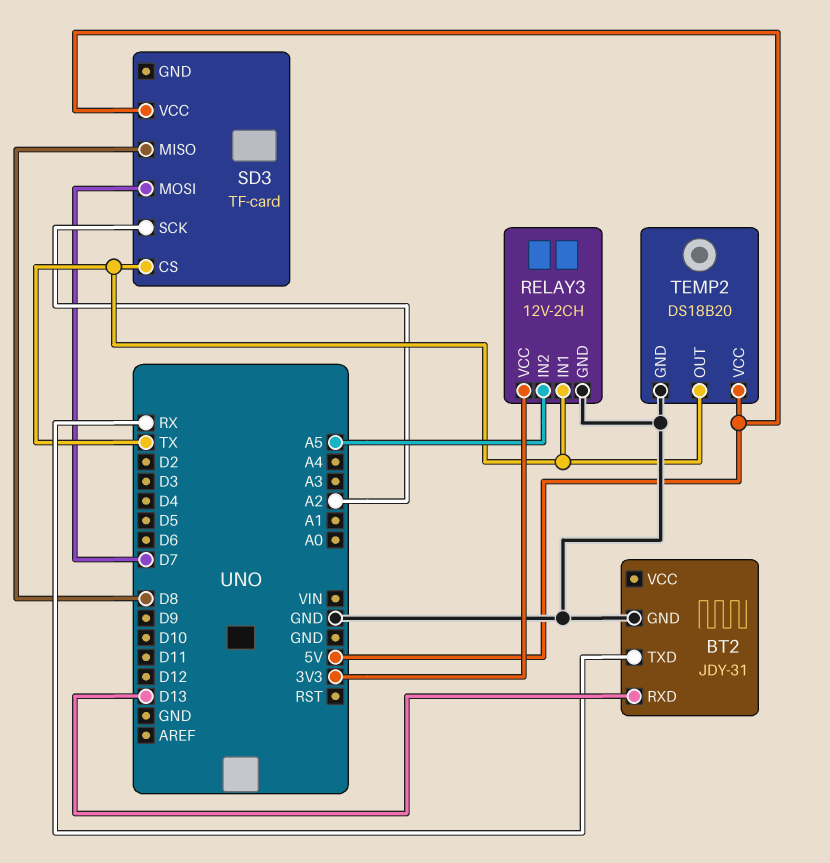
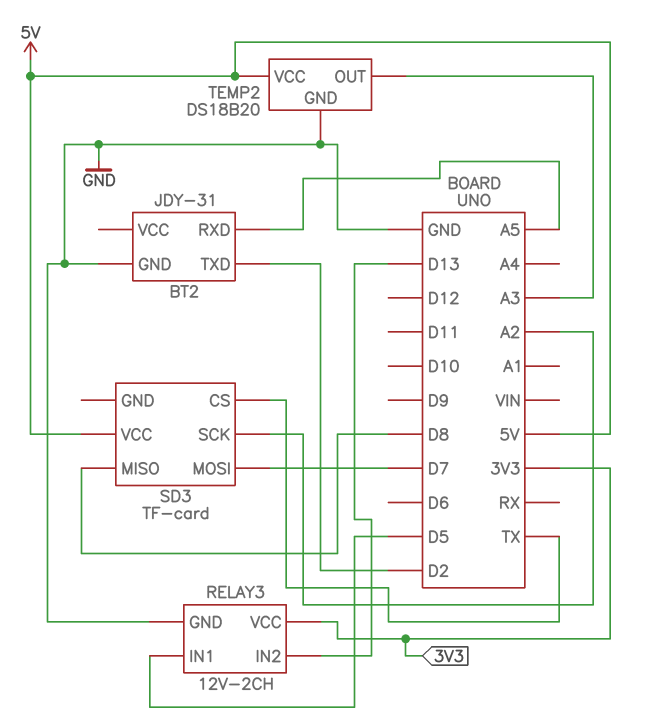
BT2 pin RXD: D13 -> A5
BT2 pin TXD: RX -> D2
RELAY3 pin IN1: TX -> D5
RELAY3 pin IN2: A5 -> D13
TEMP2 pin OUT: TX -> A3

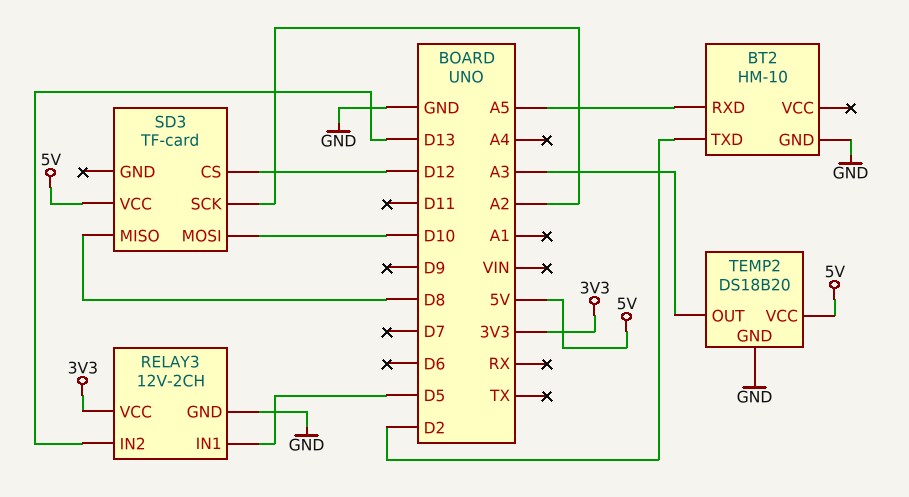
BT2: JDY-31 -> HM-10
SD3 pin CS: TX -> D12
SD3 pin MOSI: D7 -> D10

